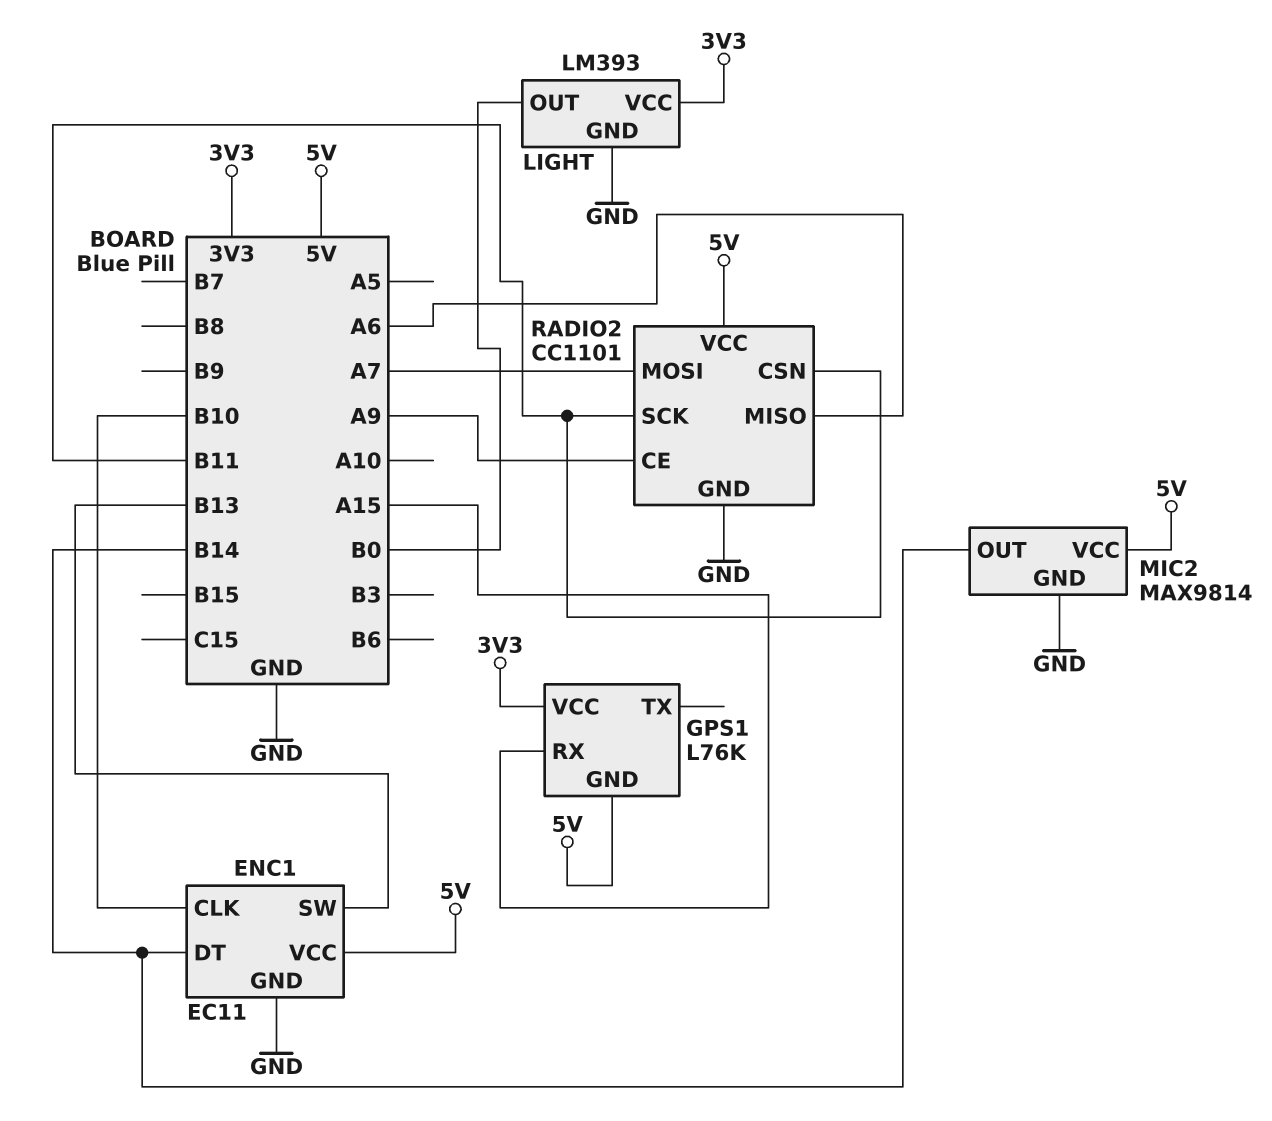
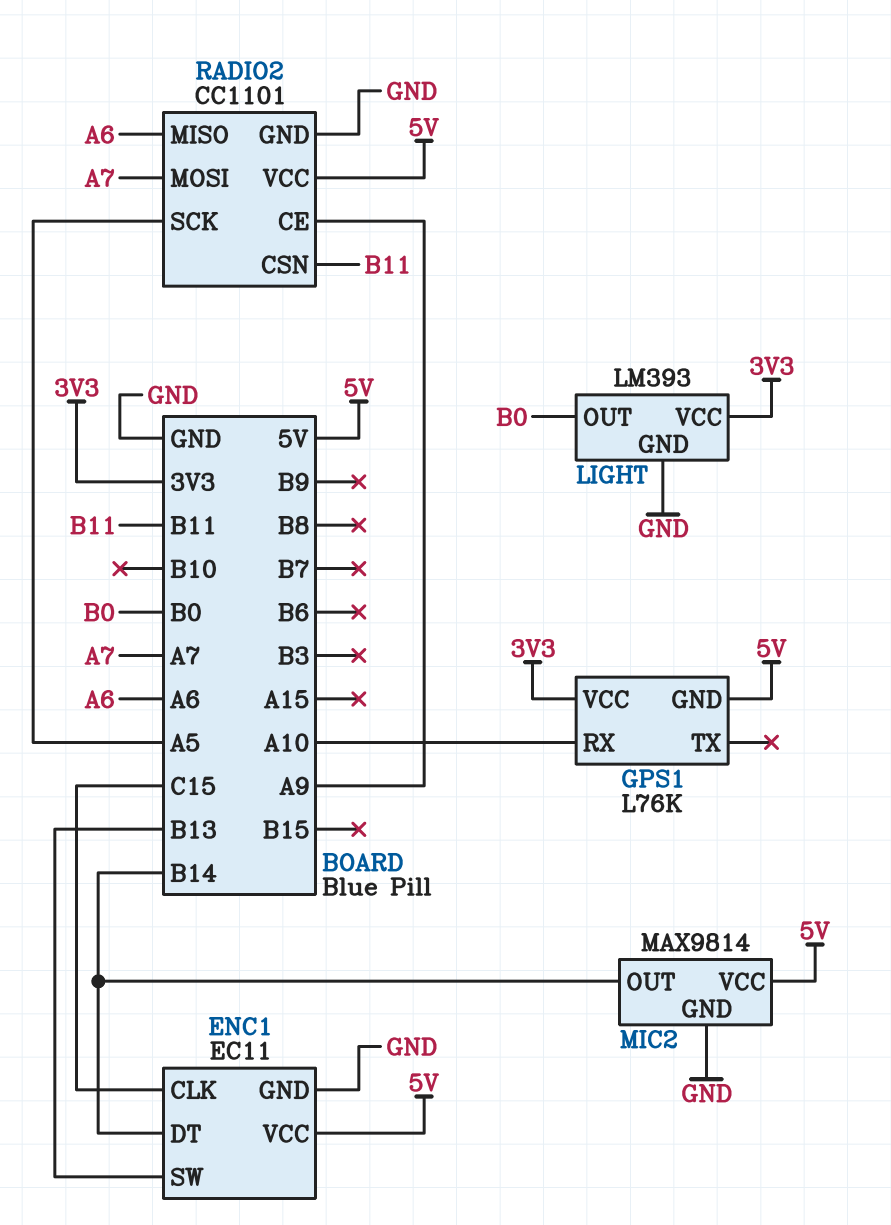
ENC1 pin CLK: B10 -> C15
GPS1 pin RX: A15 -> A10
RADIO2 pin SCK: B11 -> A5

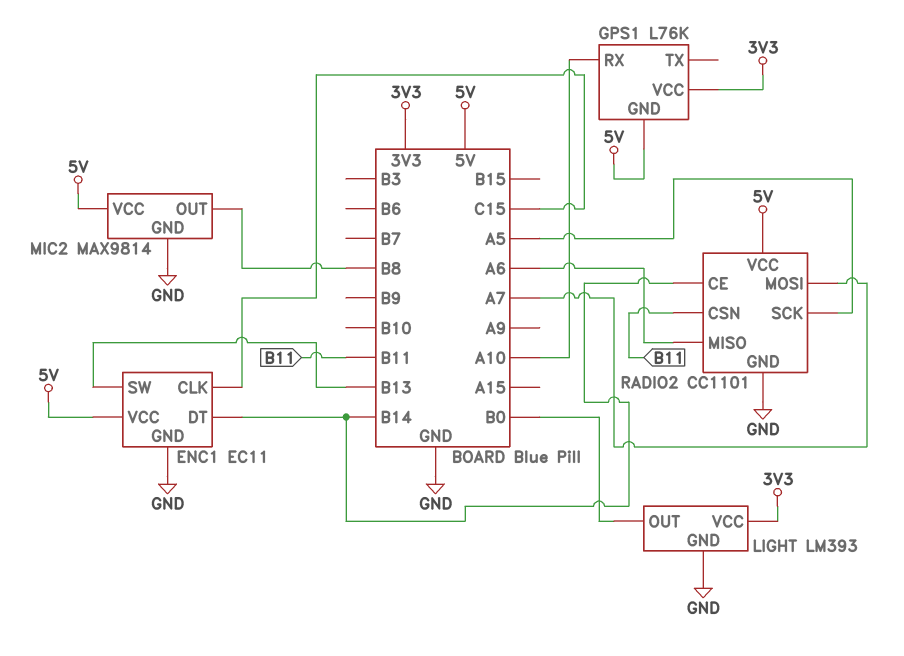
MIC2 pin OUT: B14 -> B8
RADIO2 pin CE: A9 -> B14

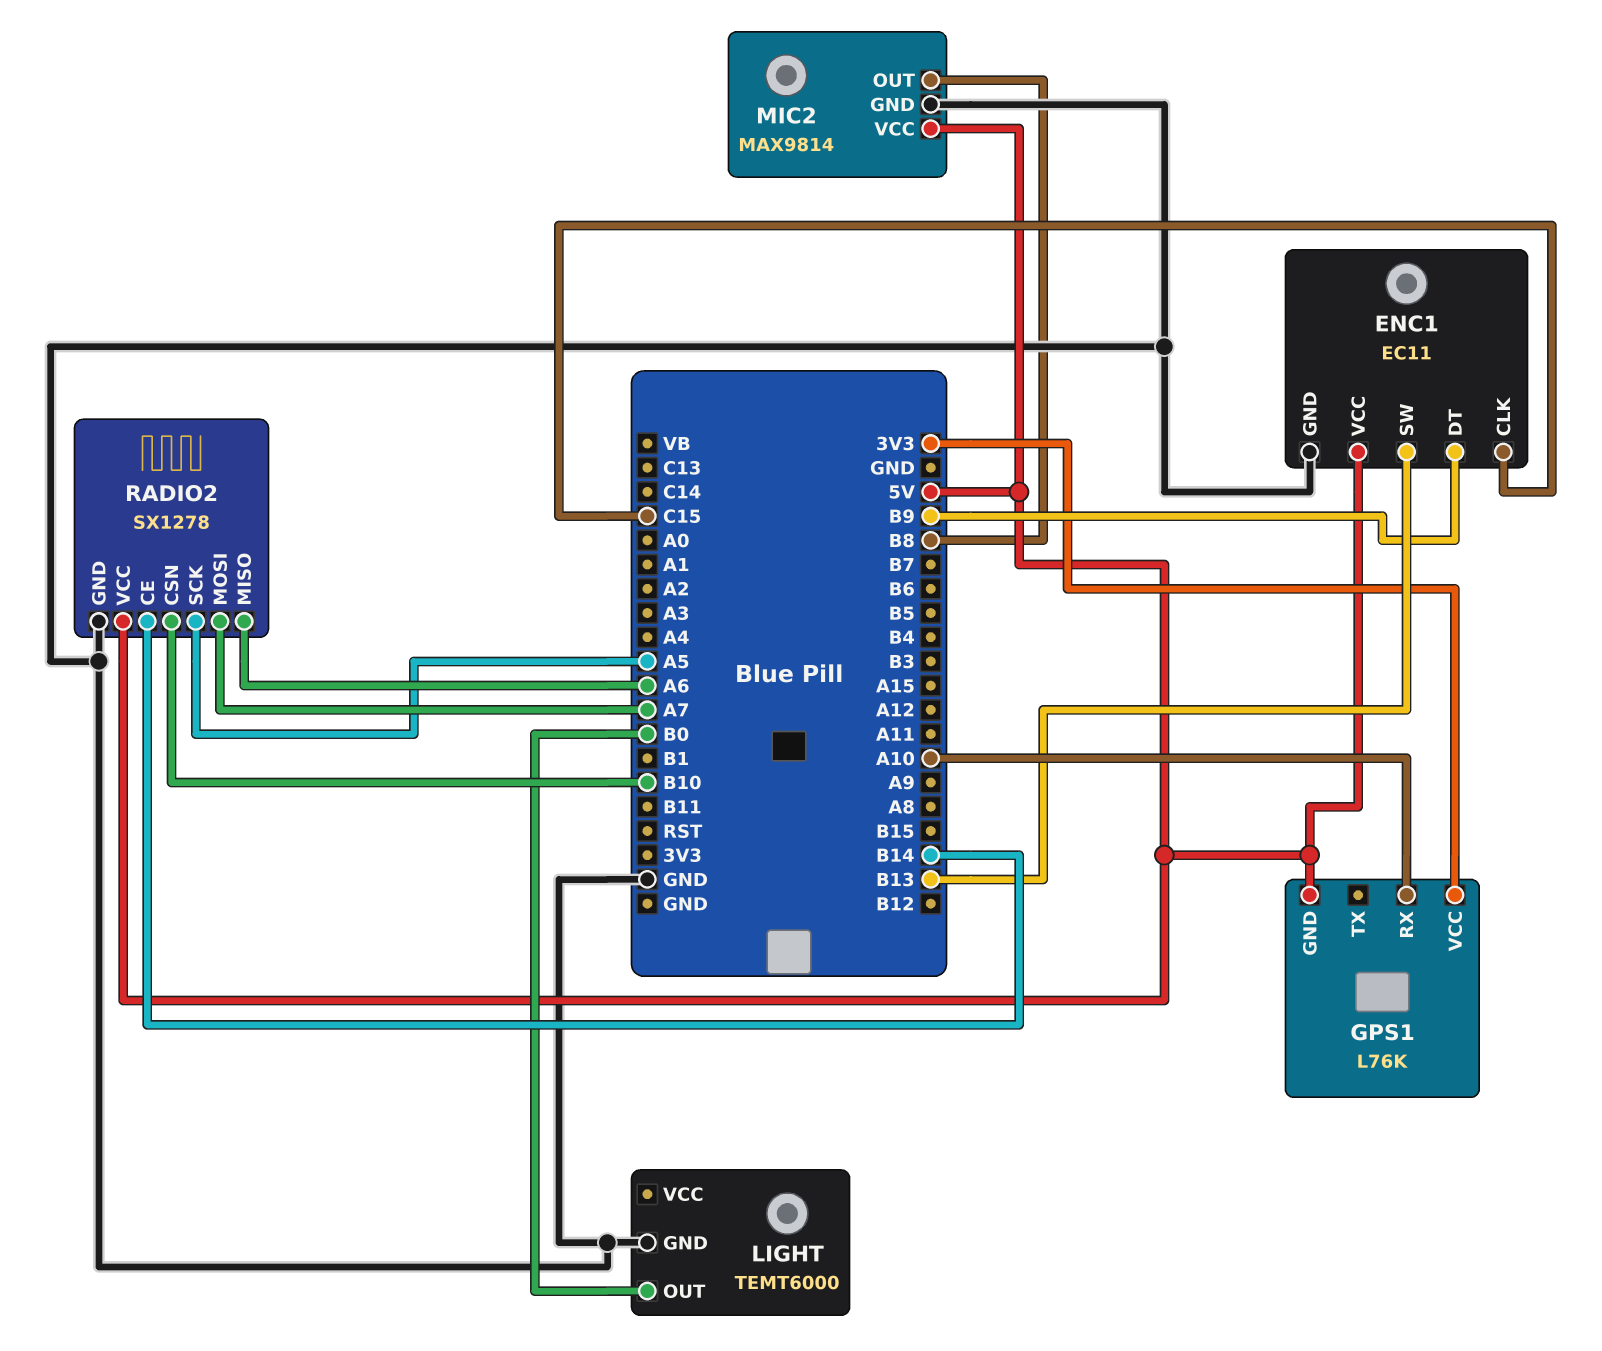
ENC1 pin DT: B14 -> B9
LIGHT: LM393 -> TEMT6000
LIGHT pin VCC: 3V3 -> none
RADIO2: CC1101 -> SX1278
RADIO2 pin CSN: B11 -> B10

